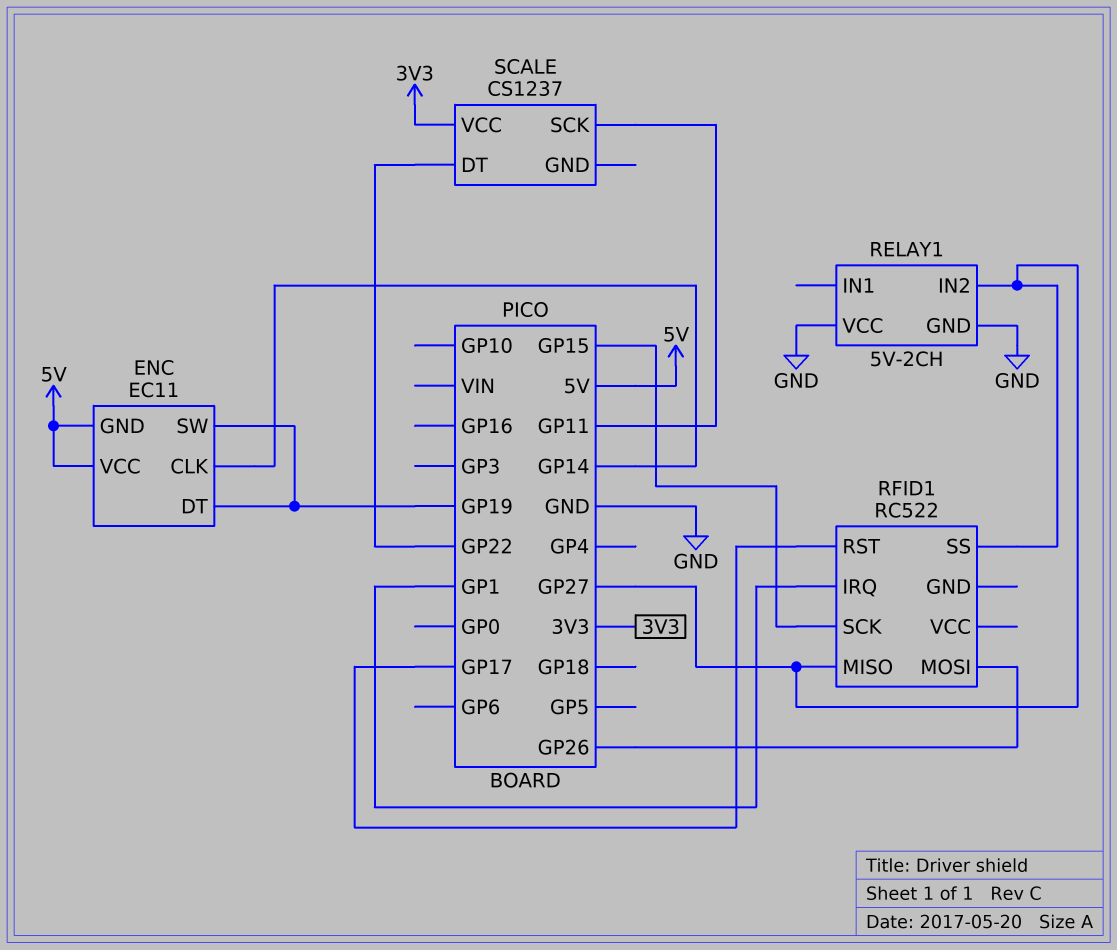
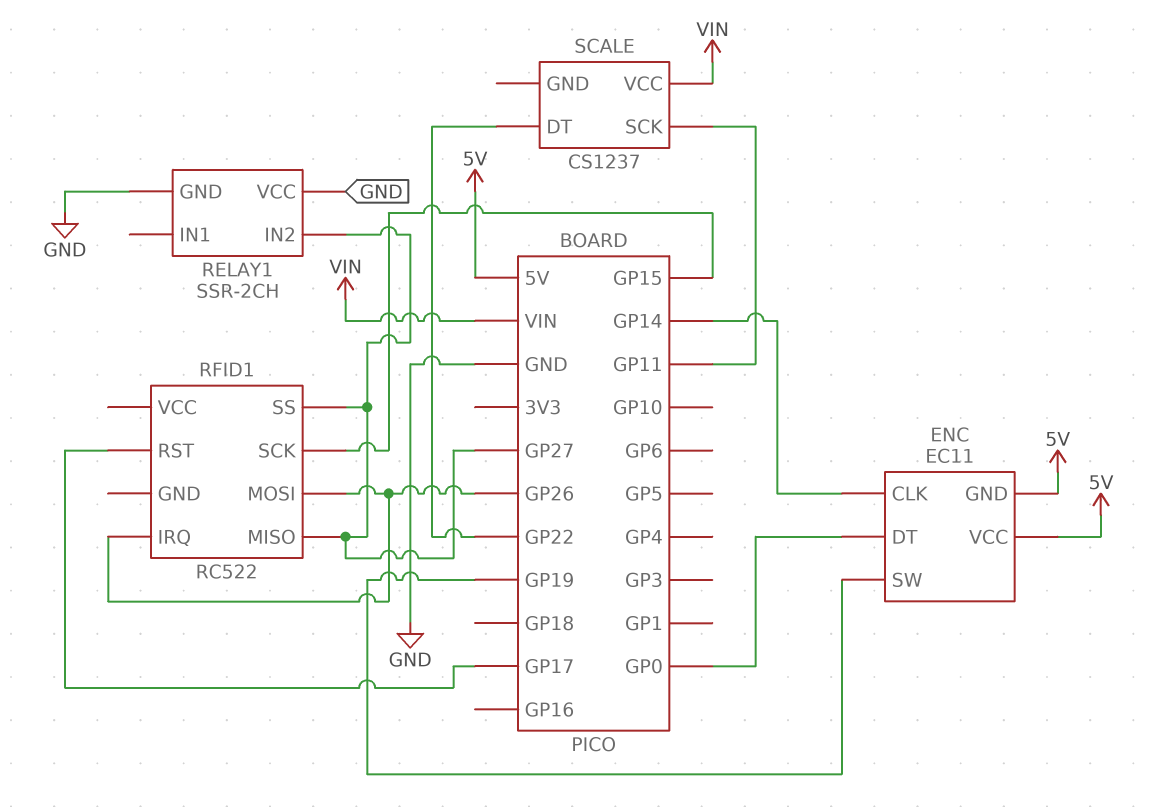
ENC pin DT: GP19 -> GP0
RELAY1: 5V-2CH -> SSR-2CH
RFID1 pin IRQ: GP1 -> GP26
SCALE pin VCC: 3V3 -> VIN

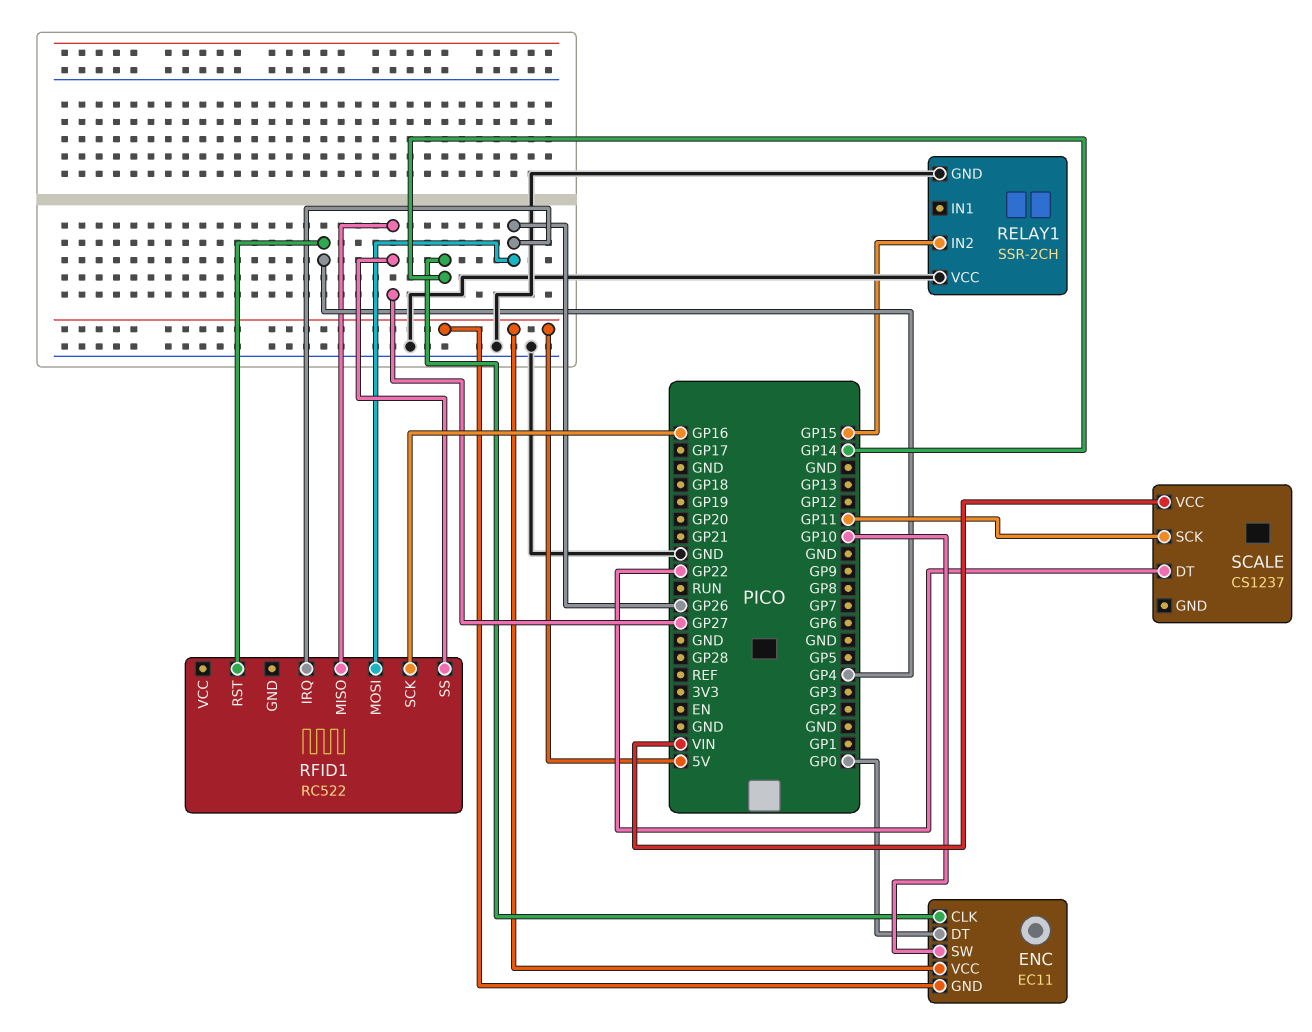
ENC pin SW: GP19 -> GP10
RELAY1 pin IN2: GP27 -> GP15
RFID1 pin RST: GP17 -> GP4
RFID1 pin SCK: GP15 -> GP16

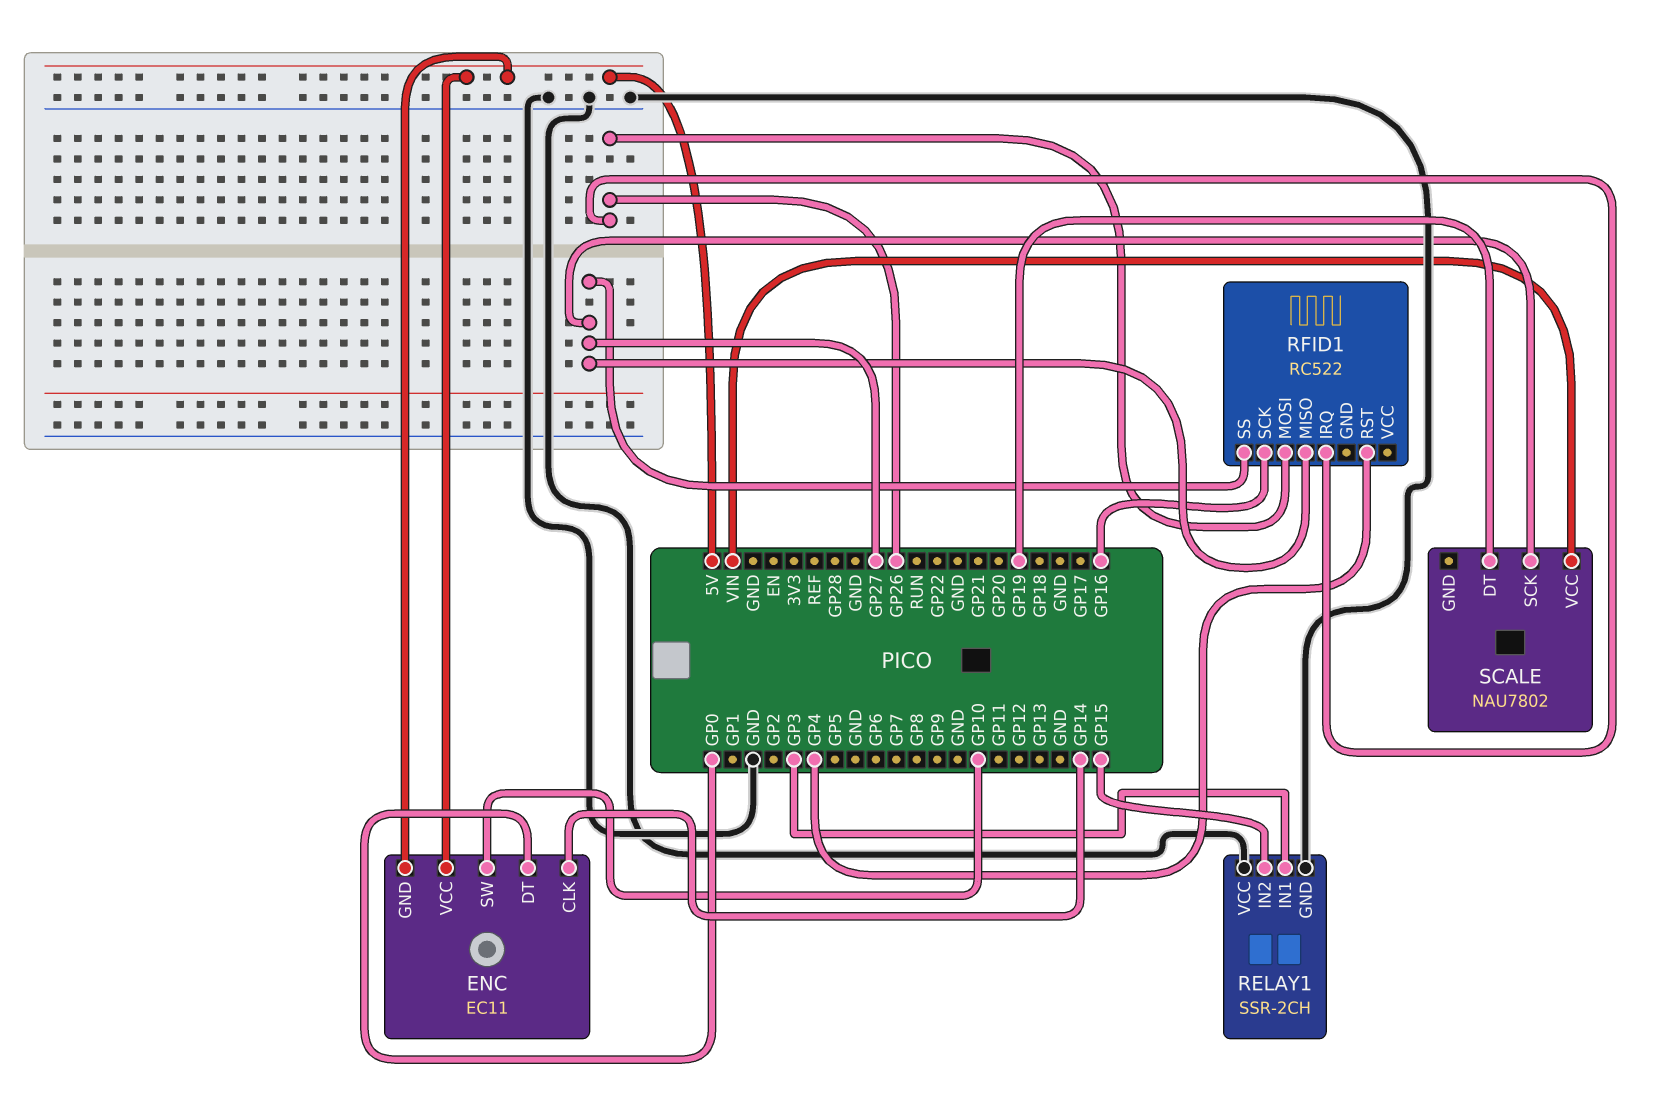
RELAY1 pin IN1: none -> GP3
SCALE: CS1237 -> NAU7802
SCALE pin DT: GP22 -> GP19
SCALE pin SCK: GP11 -> GP27

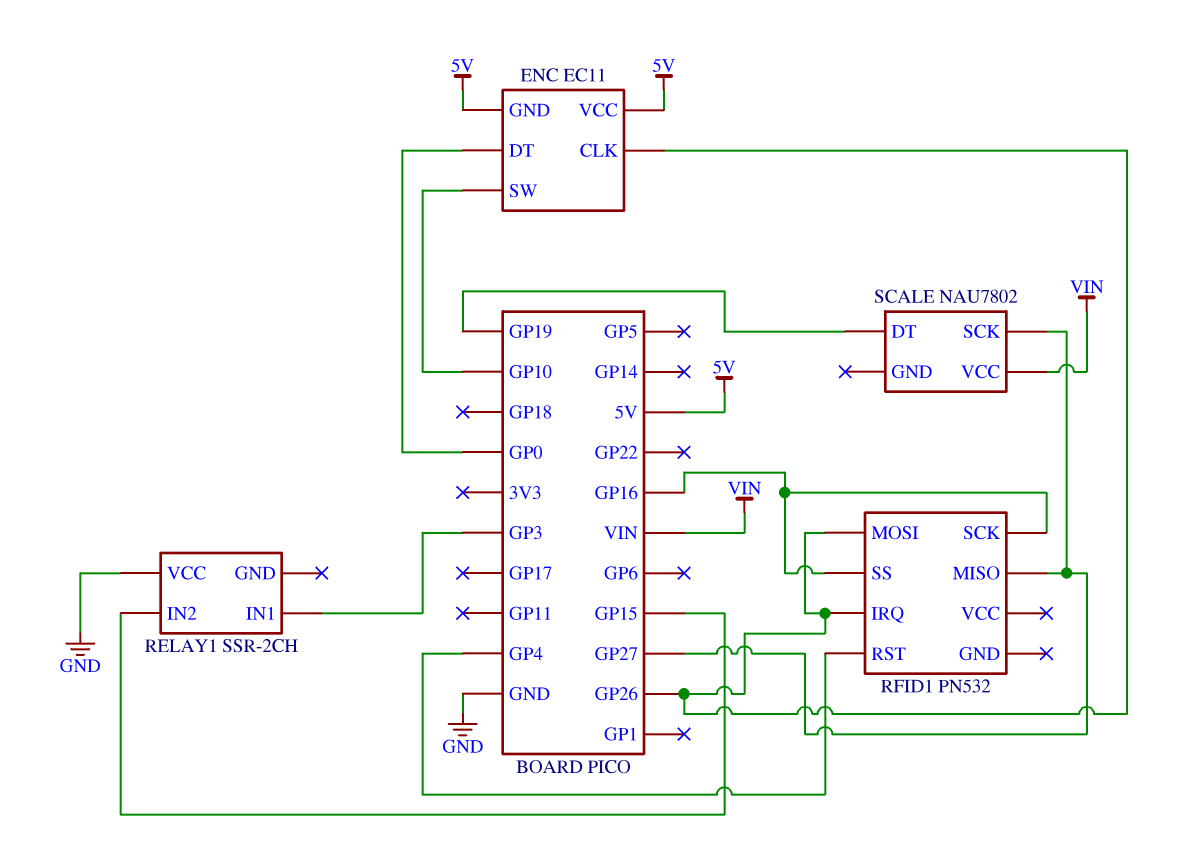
ENC pin CLK: GP14 -> GP26
RELAY1 pin GND: GND -> none
RFID1: RC522 -> PN532
RFID1 pin SS: GP27 -> GP16

